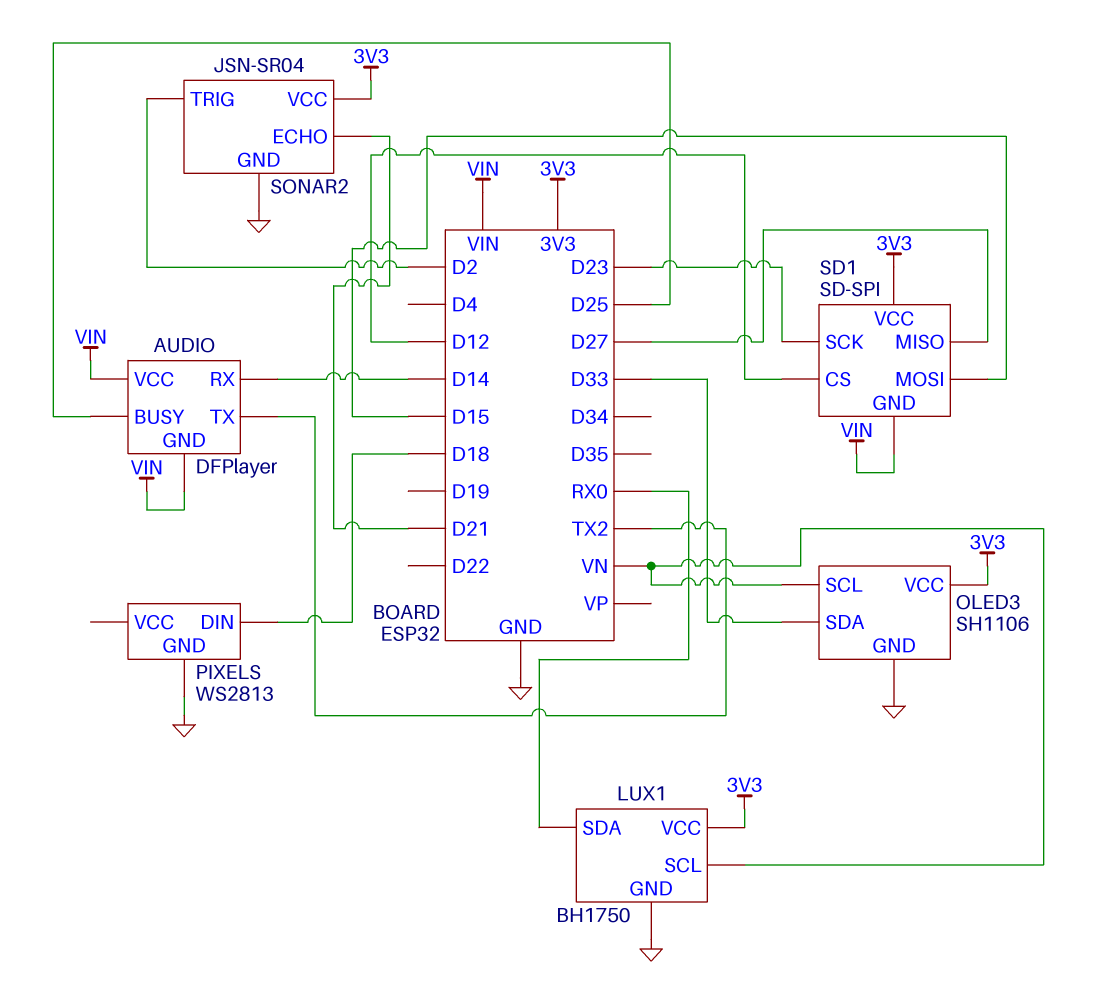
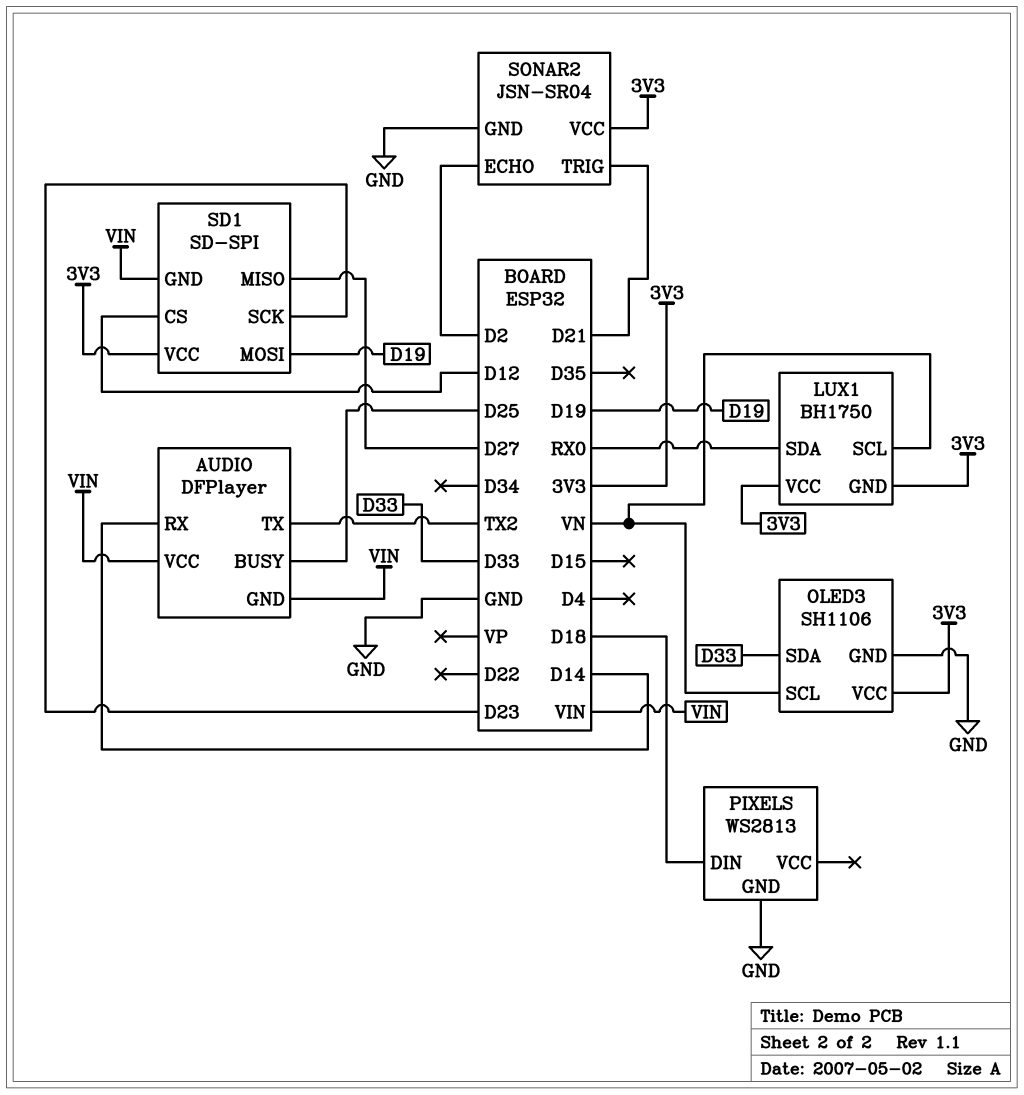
LUX1 pin GND: GND -> 3V3
SD1 pin MOSI: D15 -> D19
SONAR2 pin ECHO: D21 -> D2
SONAR2 pin TRIG: D2 -> D21

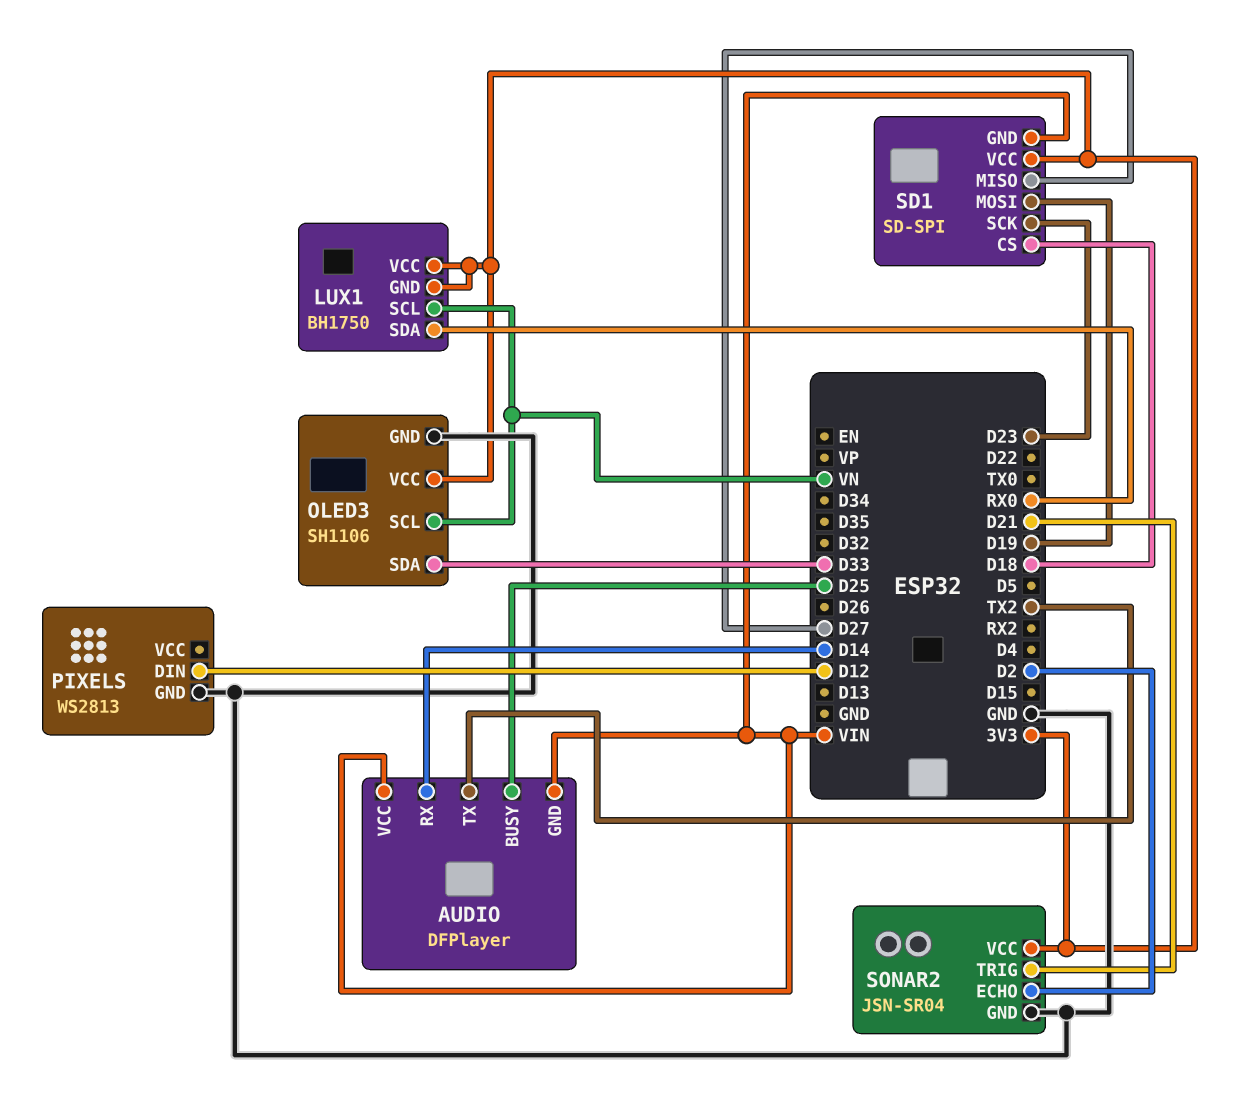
PIXELS pin DIN: D18 -> D12
SD1 pin CS: D12 -> D18

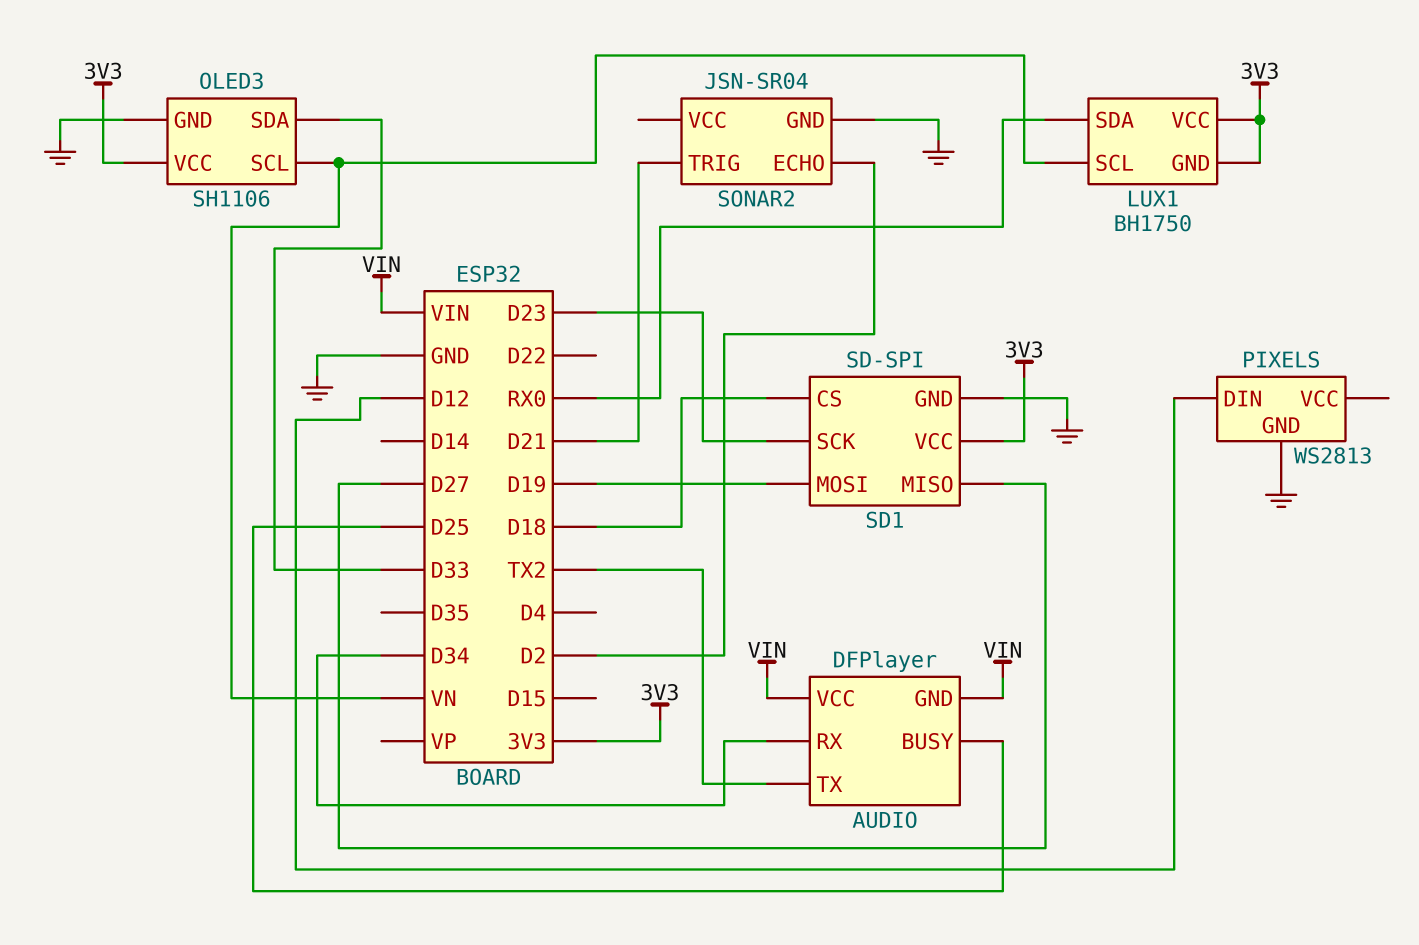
AUDIO pin RX: D14 -> D34
SD1 pin GND: VIN -> GND
SONAR2 pin VCC: 3V3 -> none

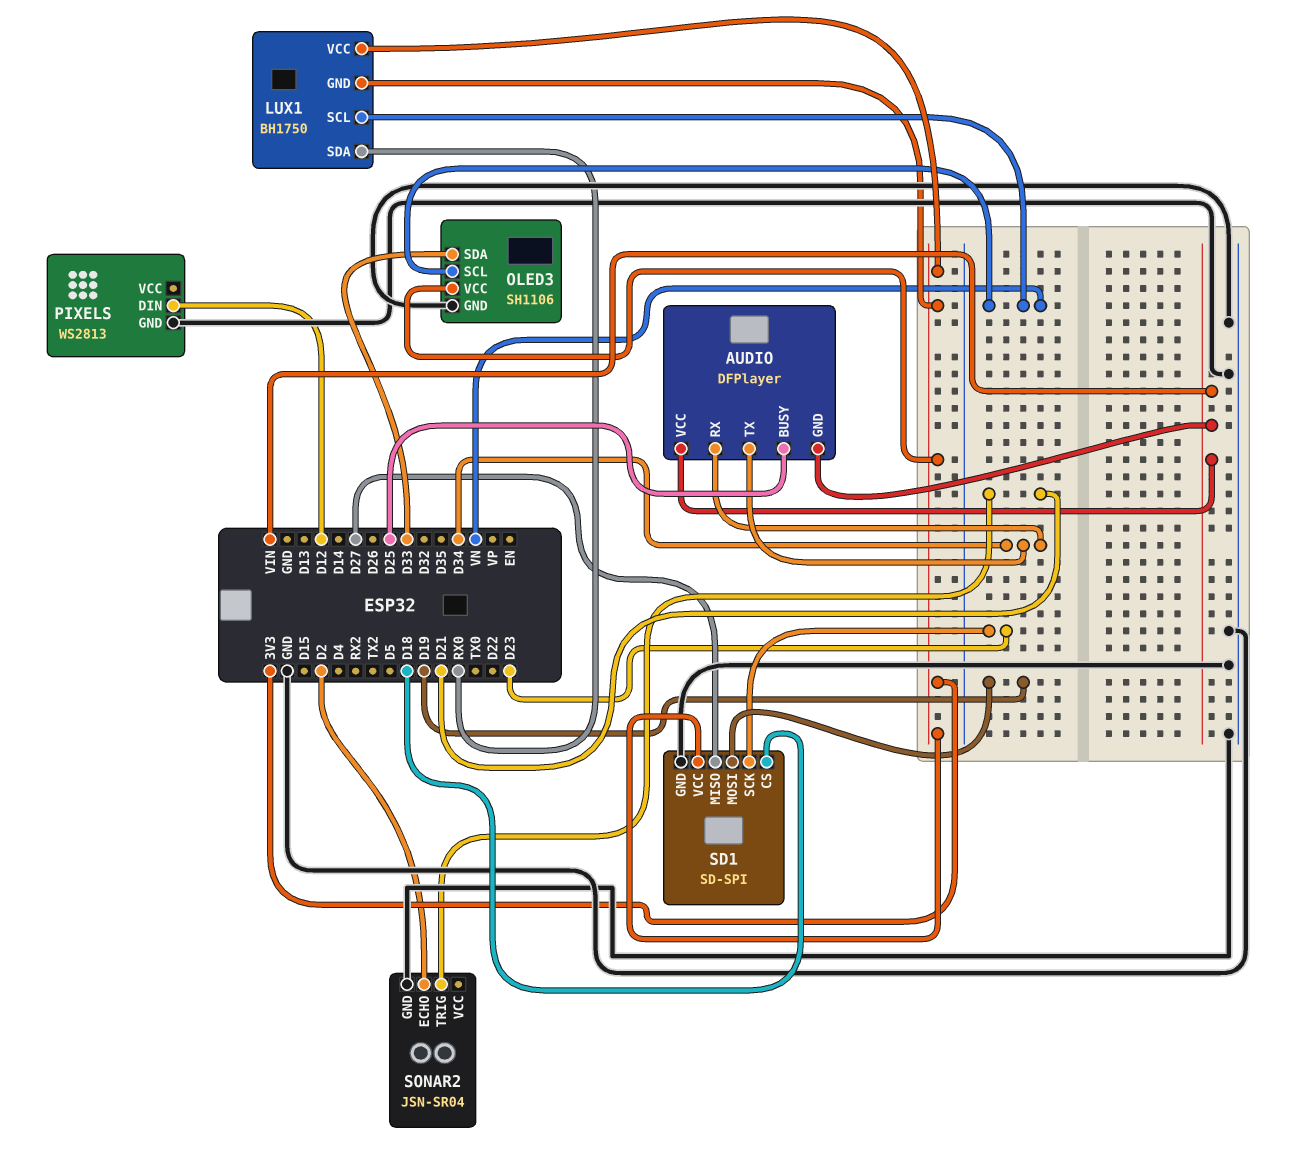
AUDIO pin TX: TX2 -> D34

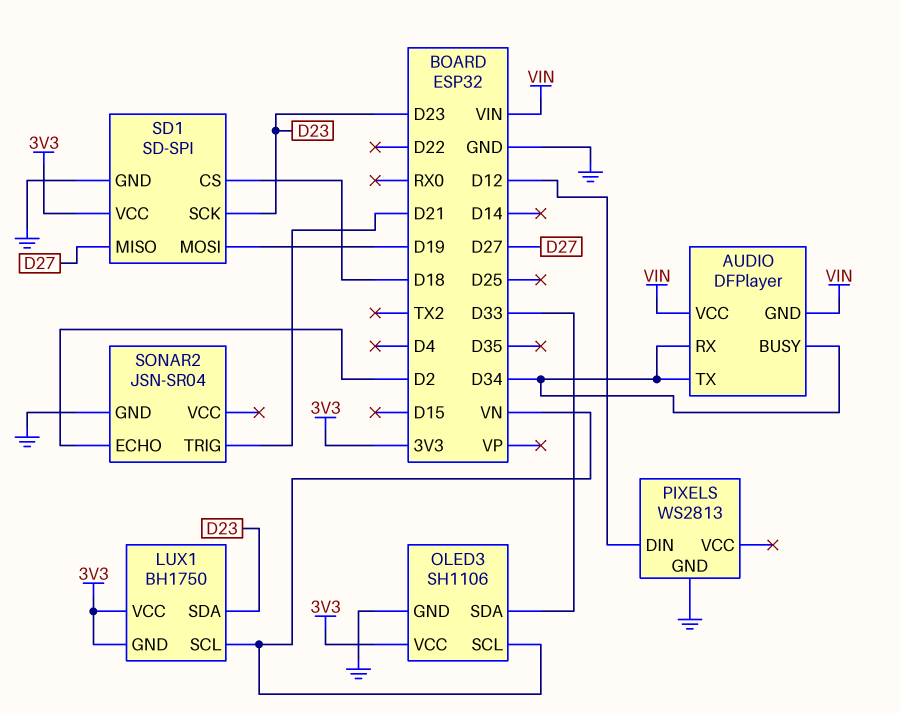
AUDIO pin BUSY: D25 -> D34
LUX1 pin SDA: RX0 -> D23

